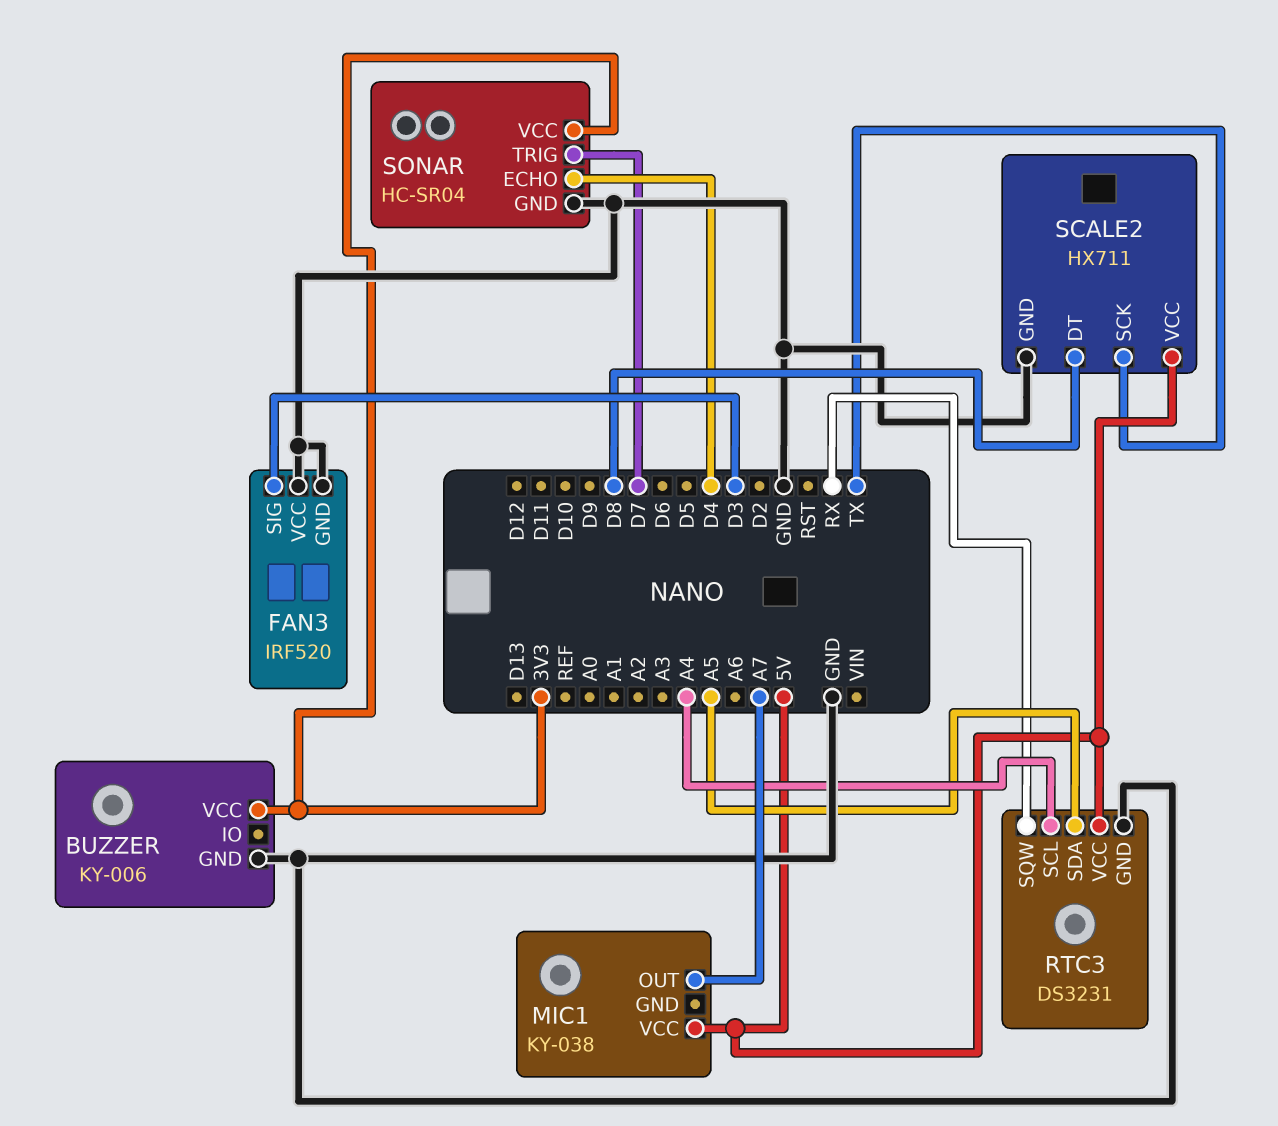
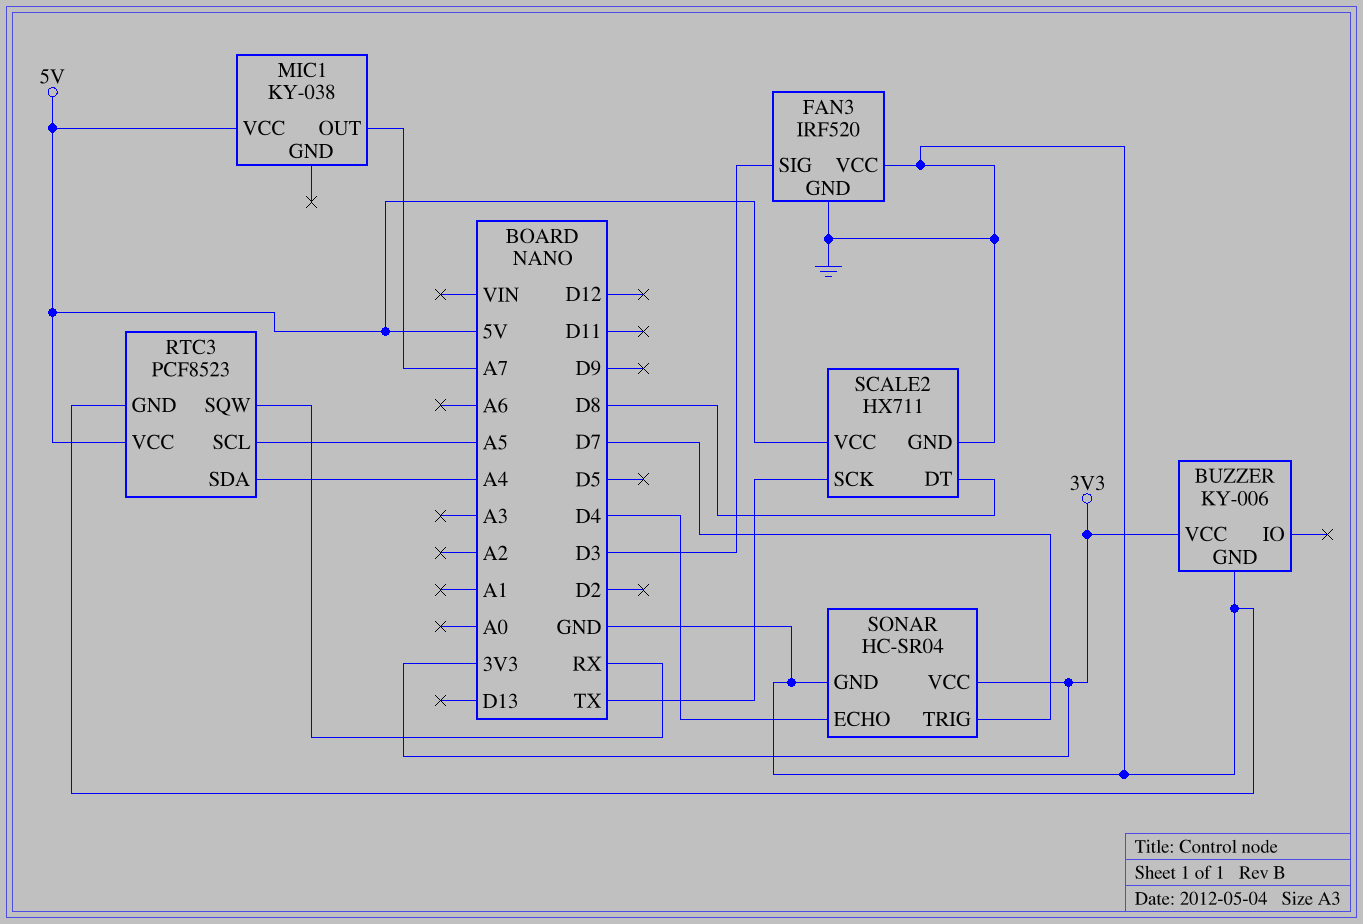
RTC3: DS3231 -> PCF8523
RTC3 pin SCL: A4 -> A5
RTC3 pin SDA: A5 -> A4

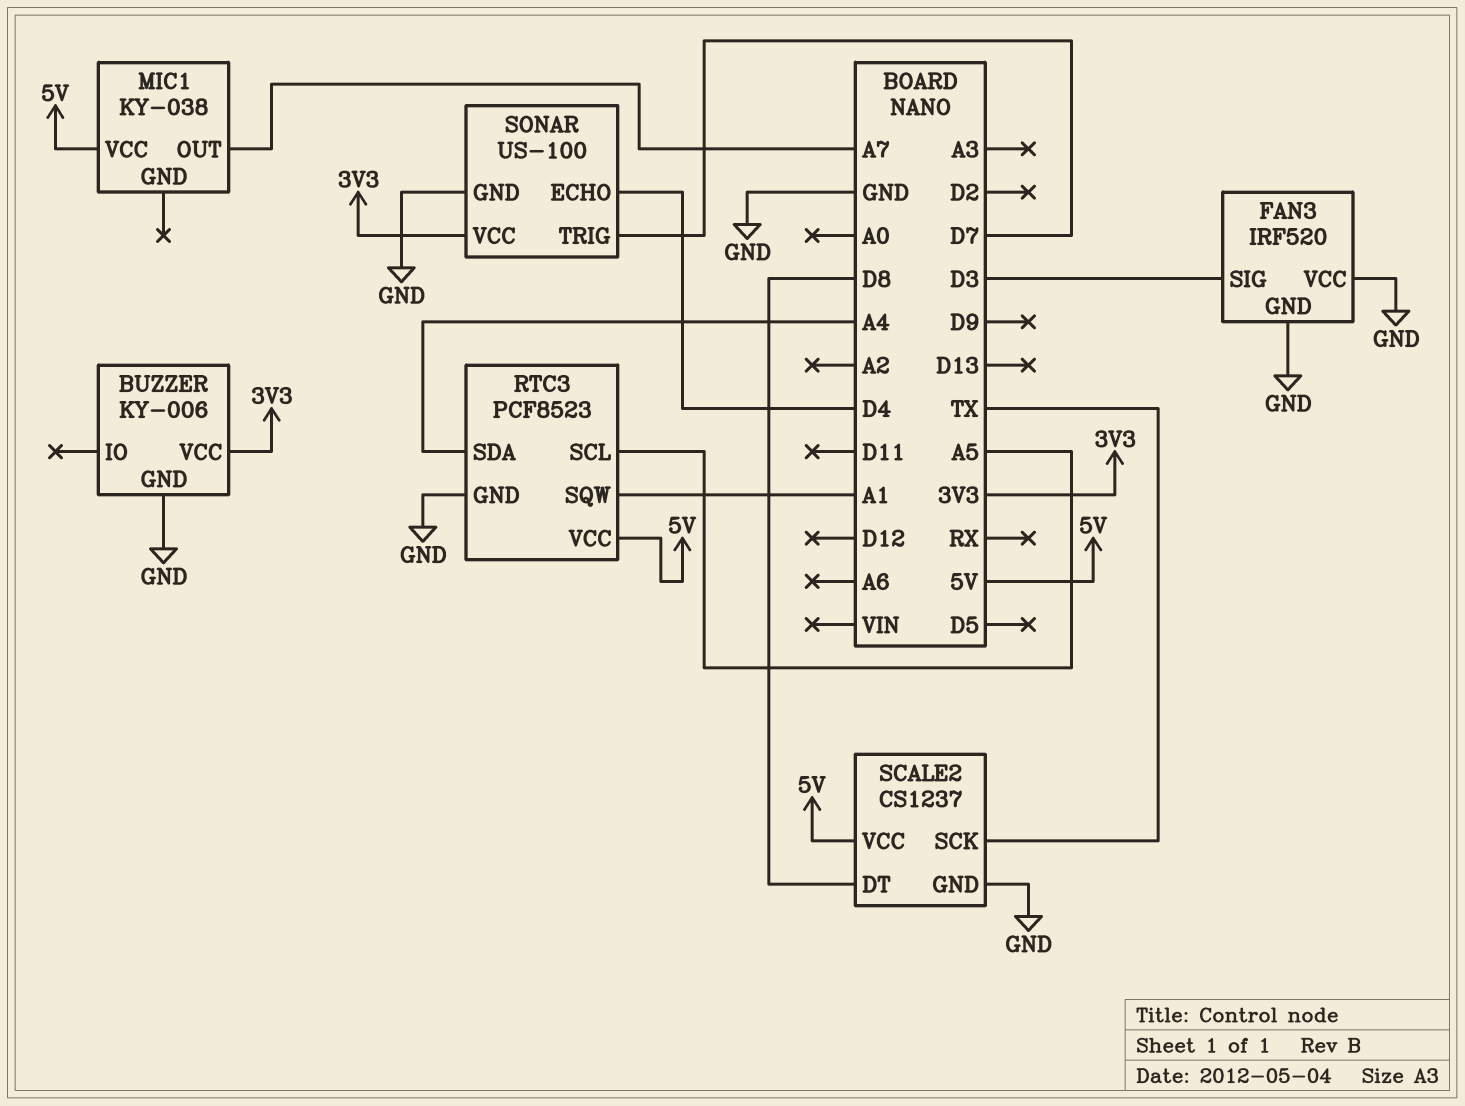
RTC3 pin SQW: RX -> A1
SCALE2: HX711 -> CS1237
SONAR: HC-SR04 -> US-100

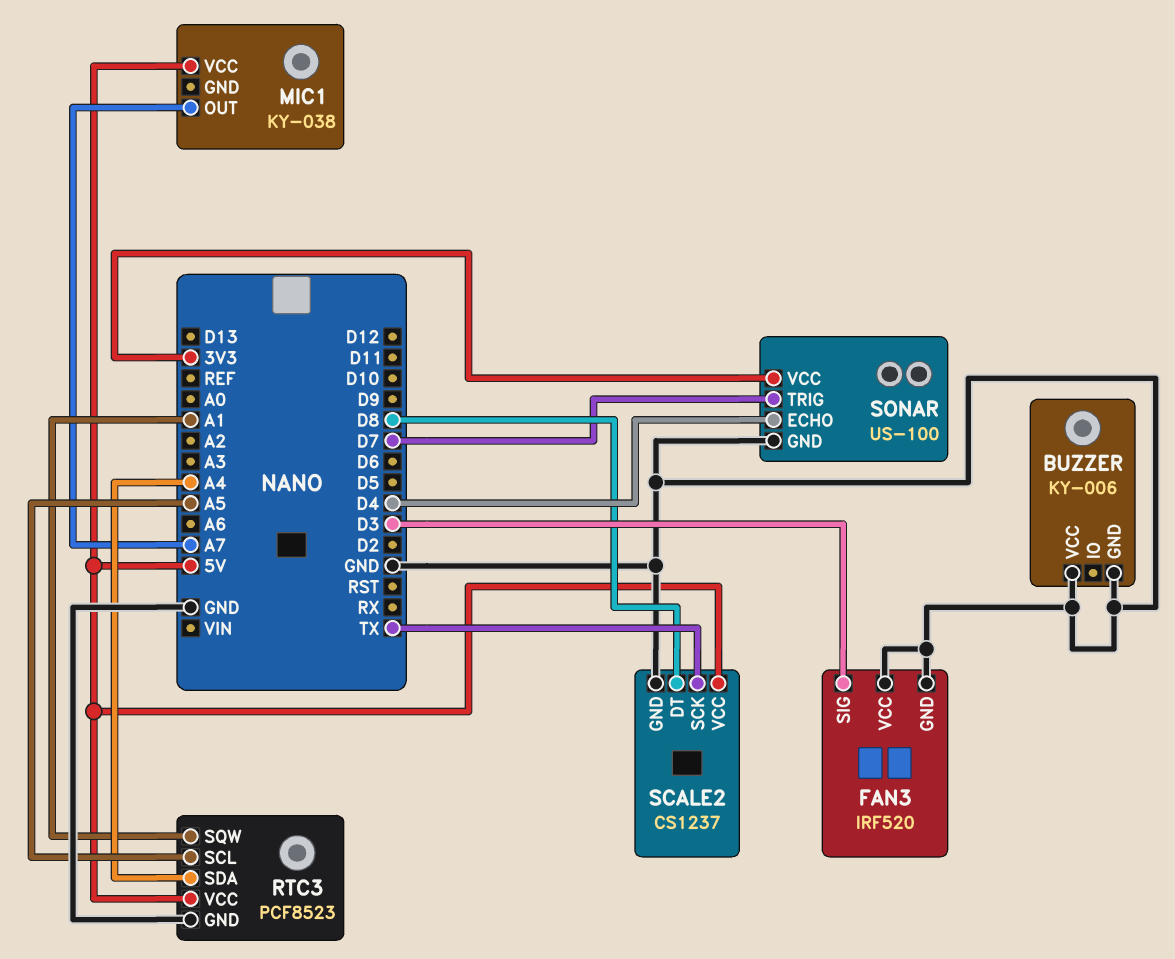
BUZZER pin VCC: 3V3 -> GND

